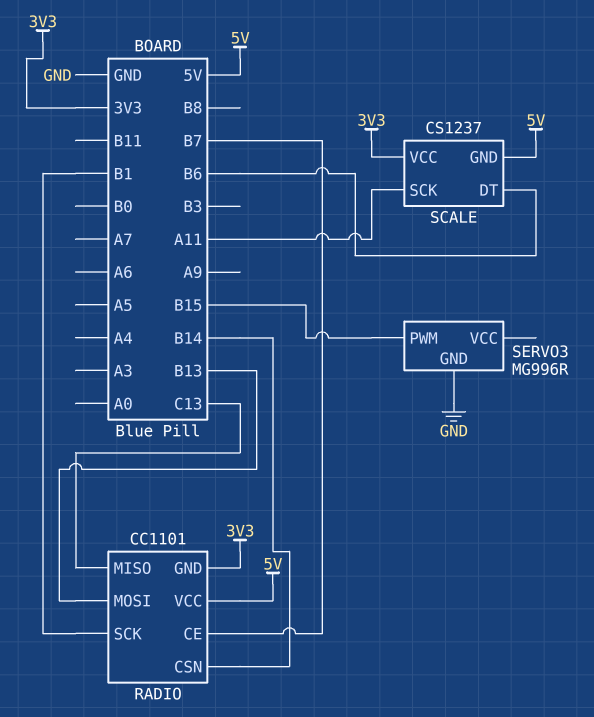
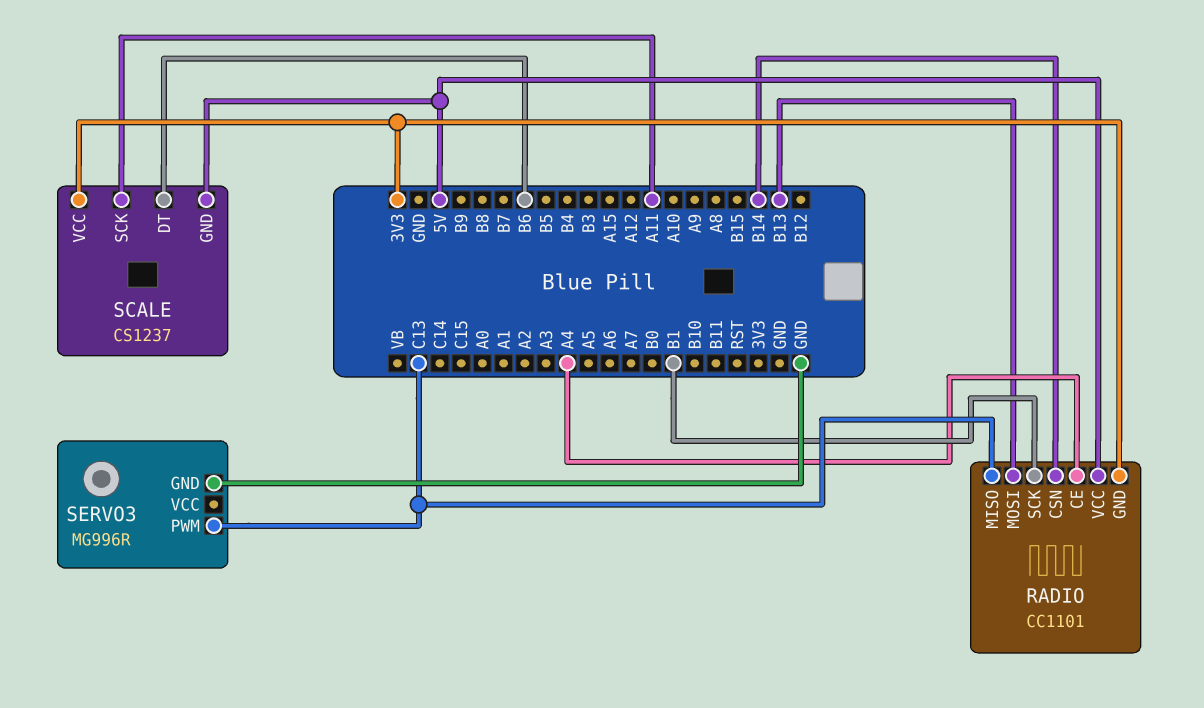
RADIO pin CE: B7 -> A4
SERVO3 pin PWM: B15 -> C13

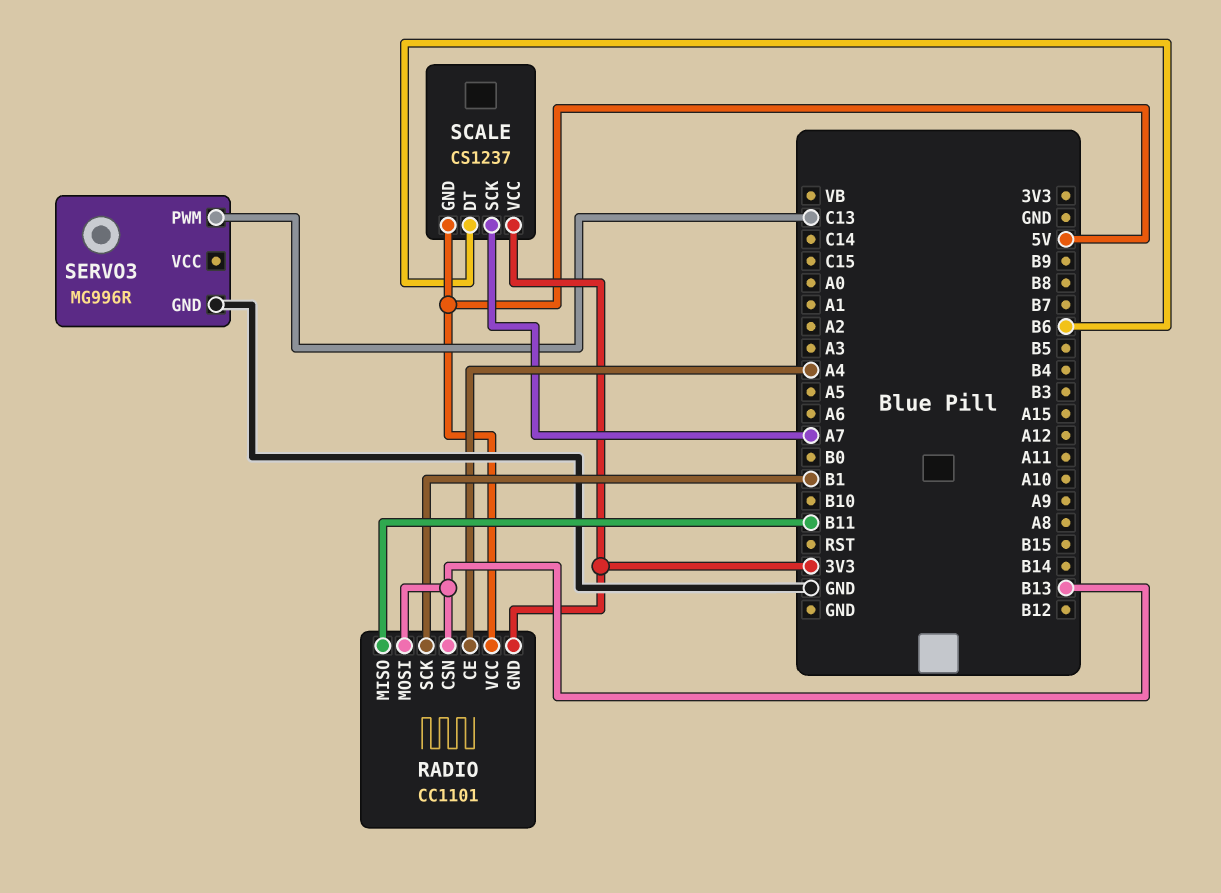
RADIO pin CSN: B14 -> B13
RADIO pin MISO: C13 -> B11
SCALE pin SCK: A11 -> A7

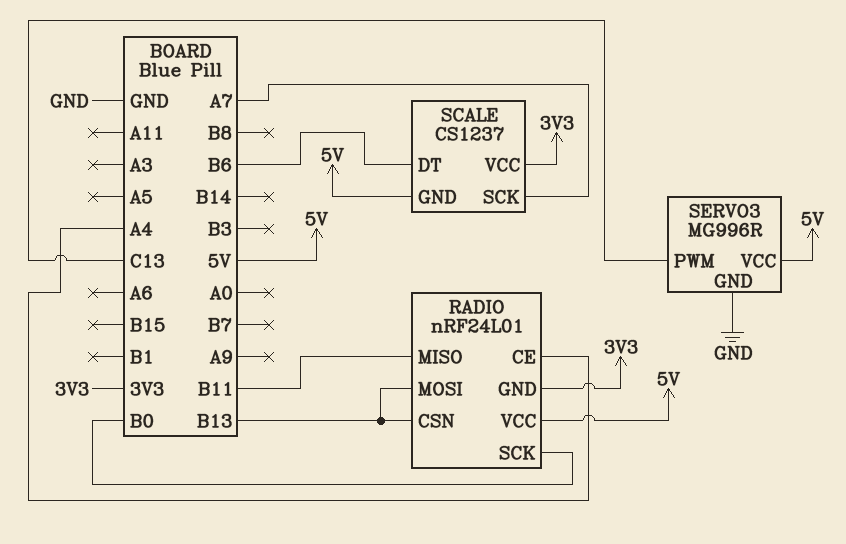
RADIO: CC1101 -> nRF24L01
RADIO pin SCK: B1 -> B0
SERVO3 pin VCC: none -> 5V

